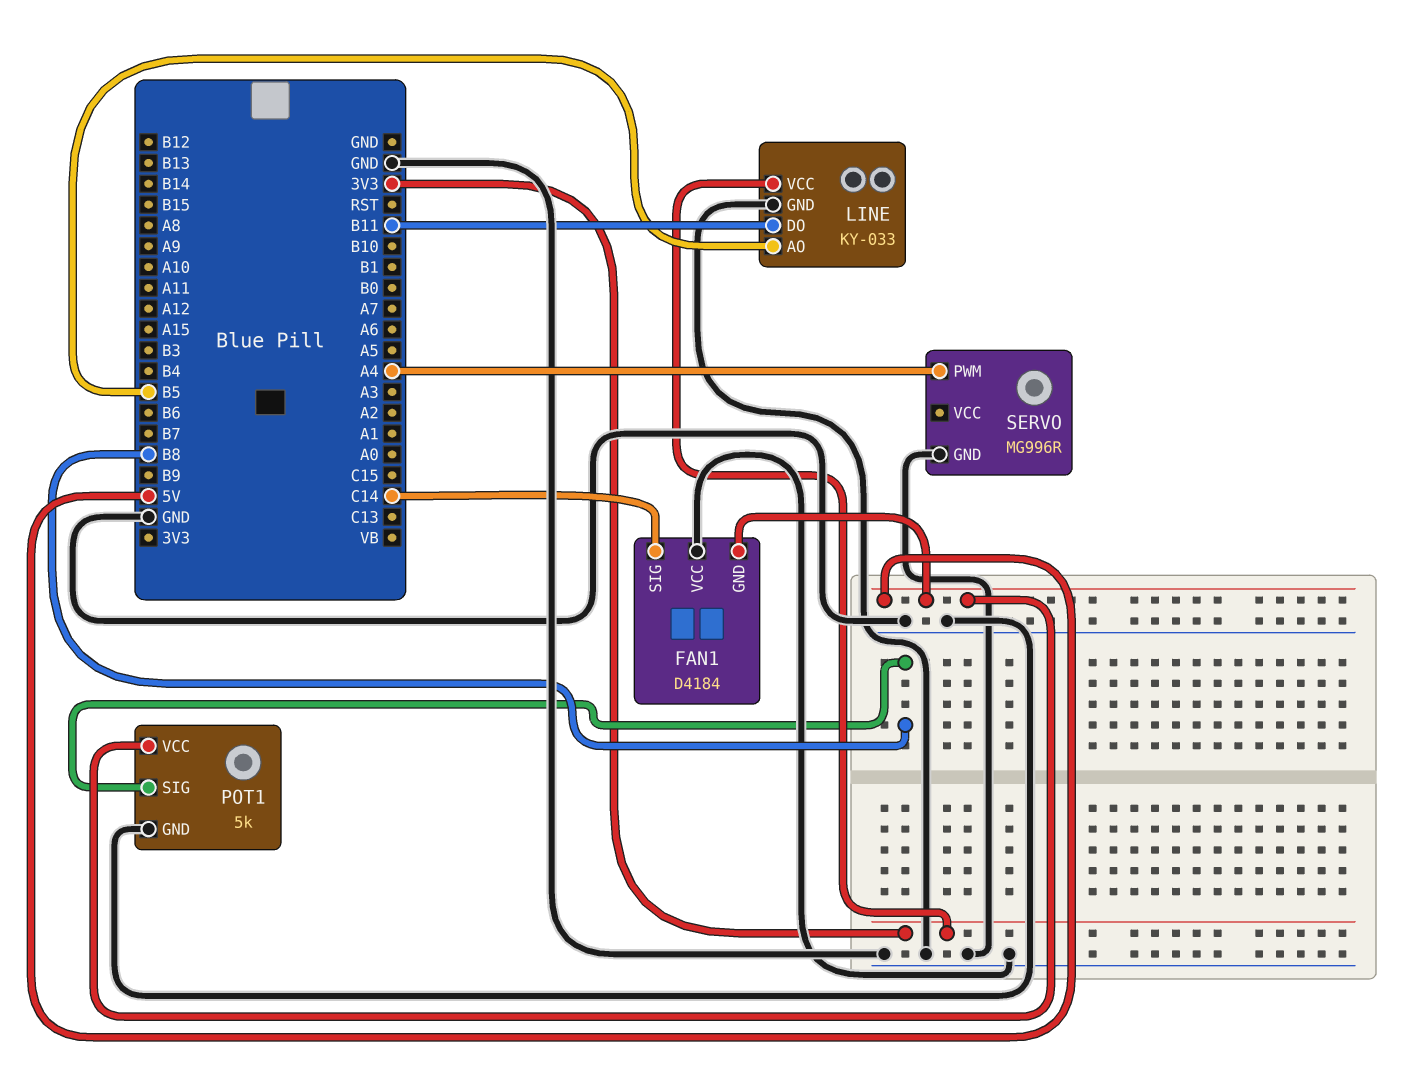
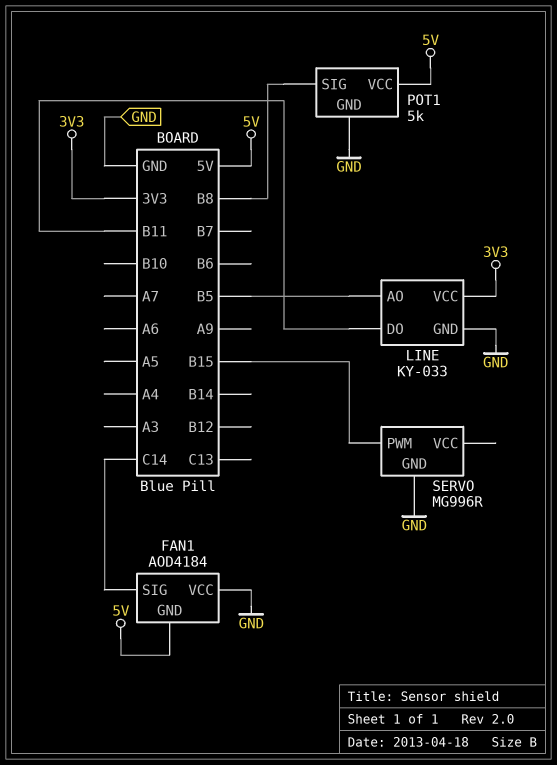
FAN1: D4184 -> AOD4184
SERVO pin PWM: A4 -> B15

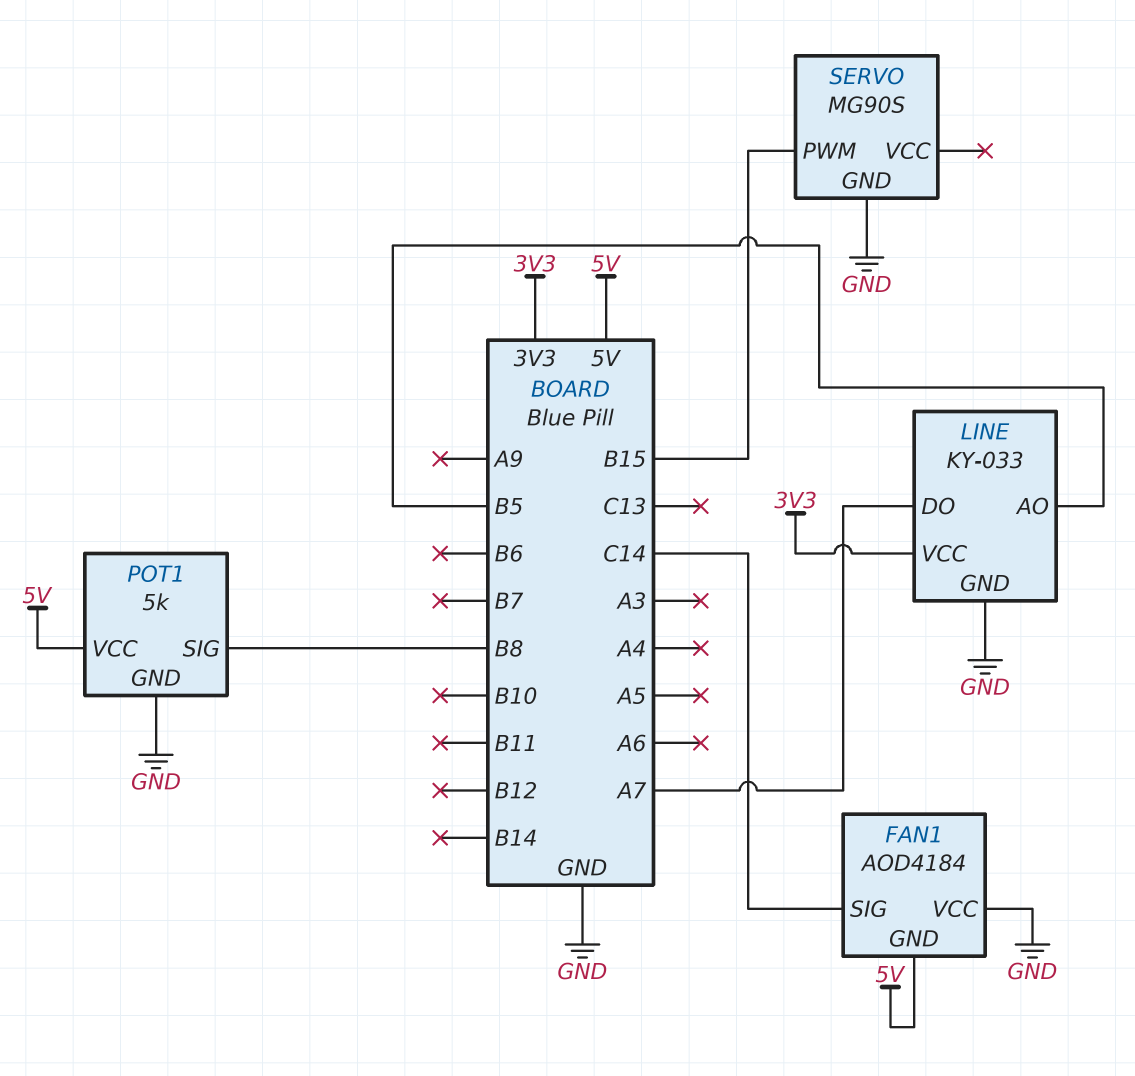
LINE pin DO: B11 -> A7
SERVO: MG996R -> MG90S

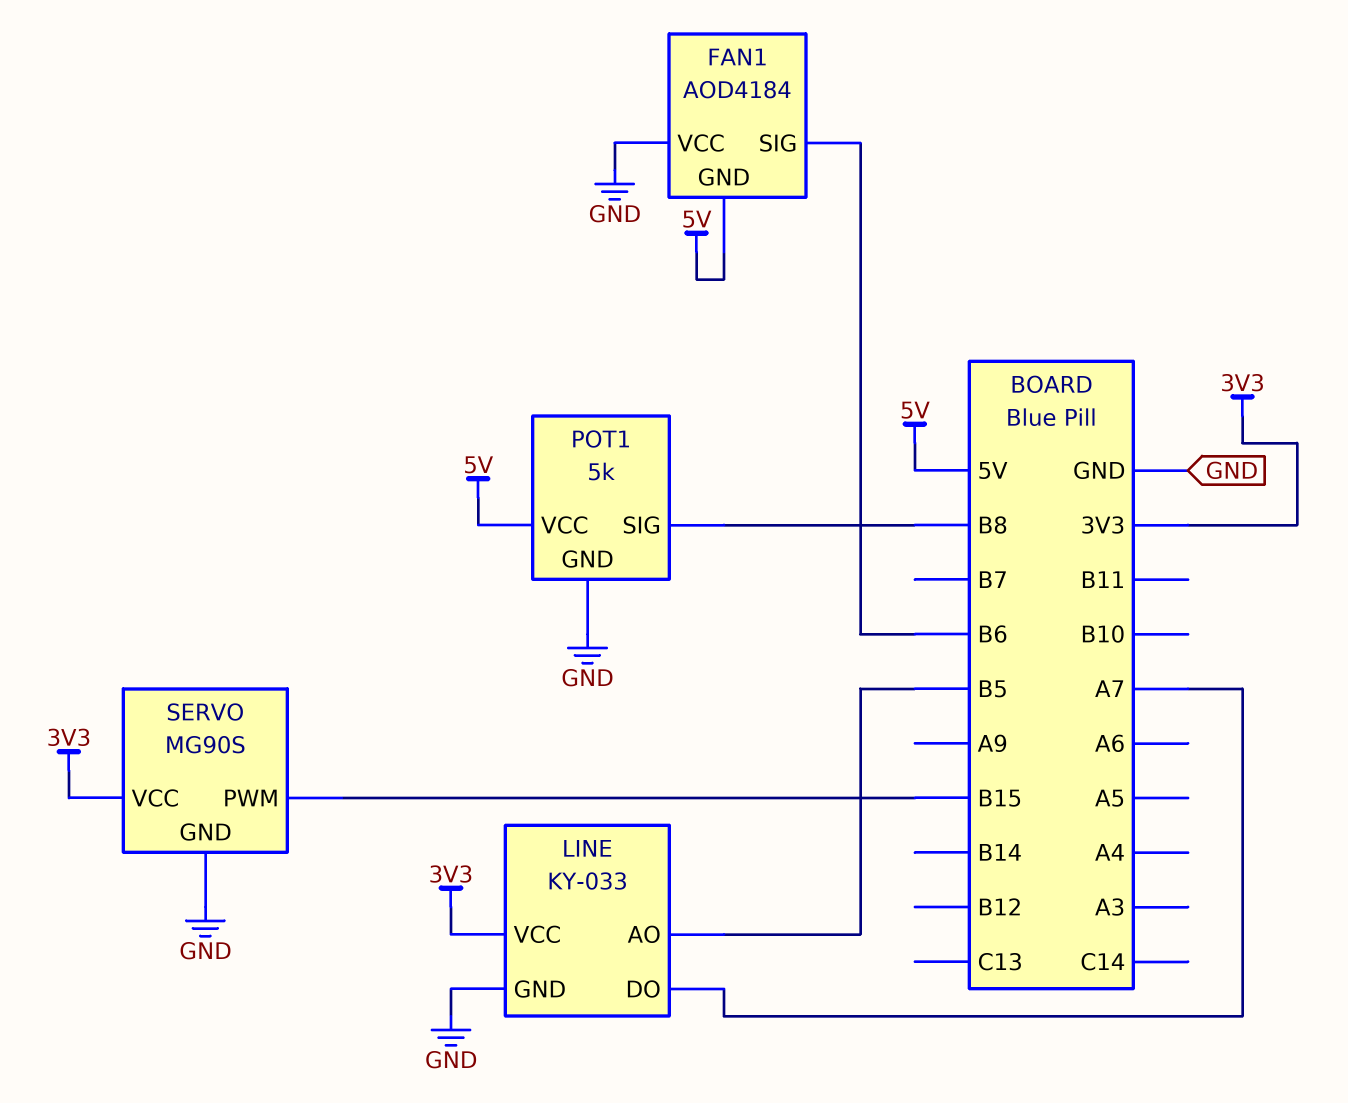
FAN1 pin SIG: C14 -> B6
SERVO pin VCC: none -> 3V3

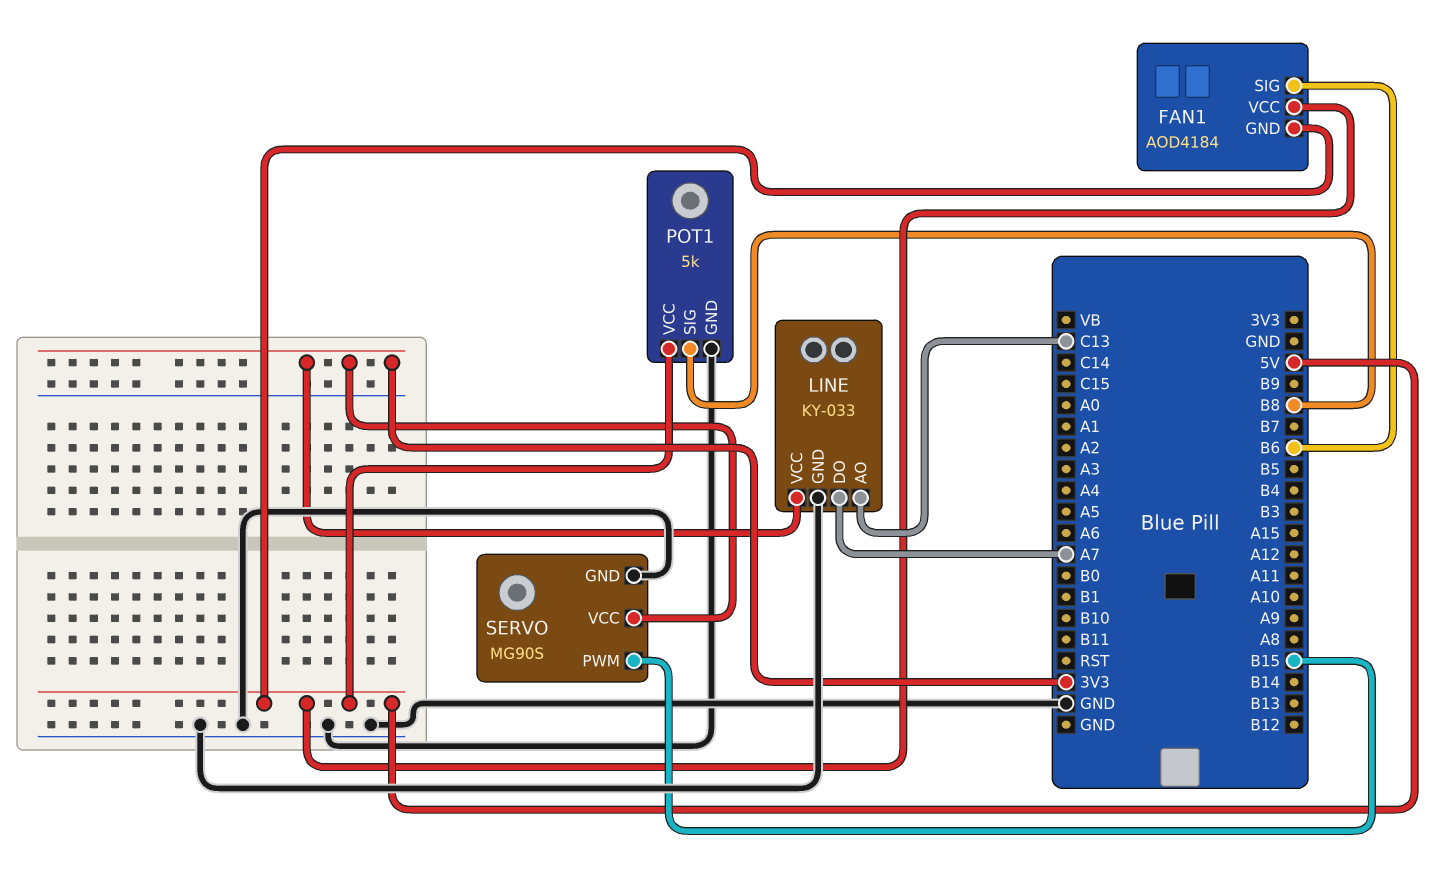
FAN1 pin VCC: GND -> 5V
LINE pin AO: B5 -> C13

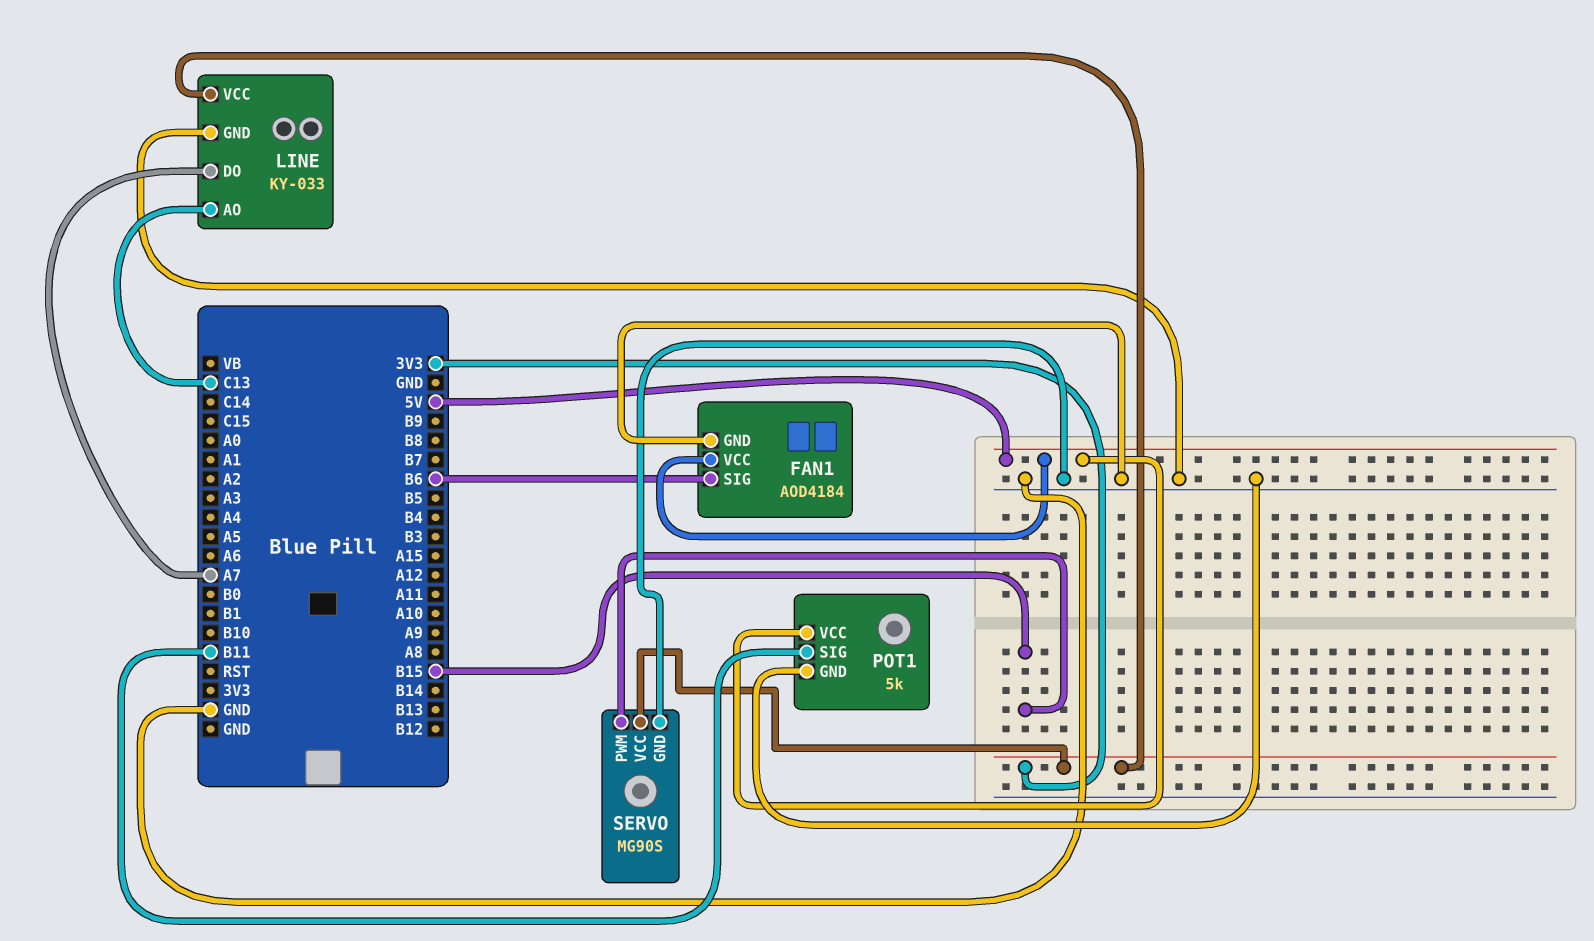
FAN1 pin GND: 5V -> GND
POT1 pin SIG: B8 -> B11

